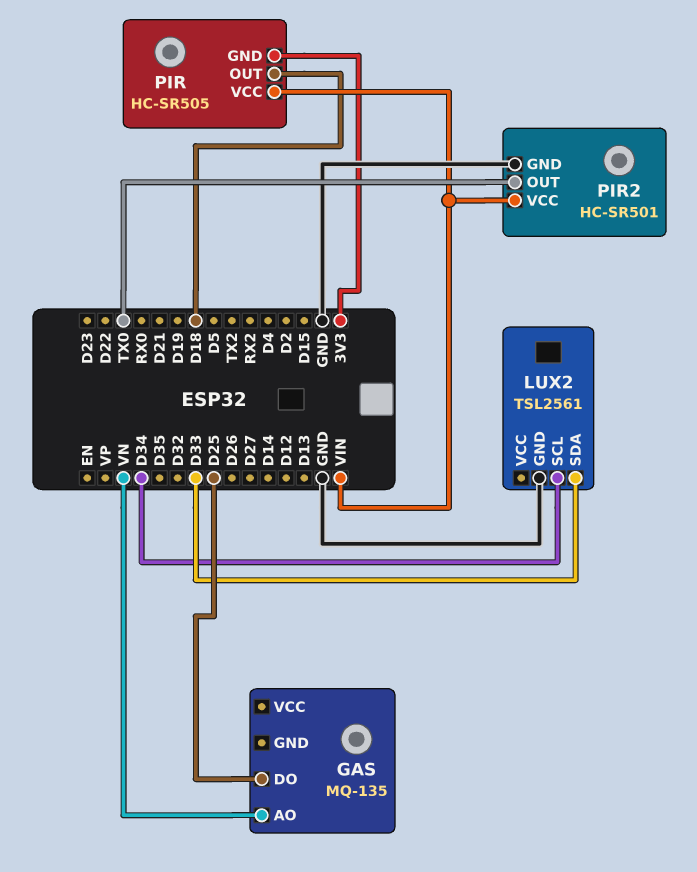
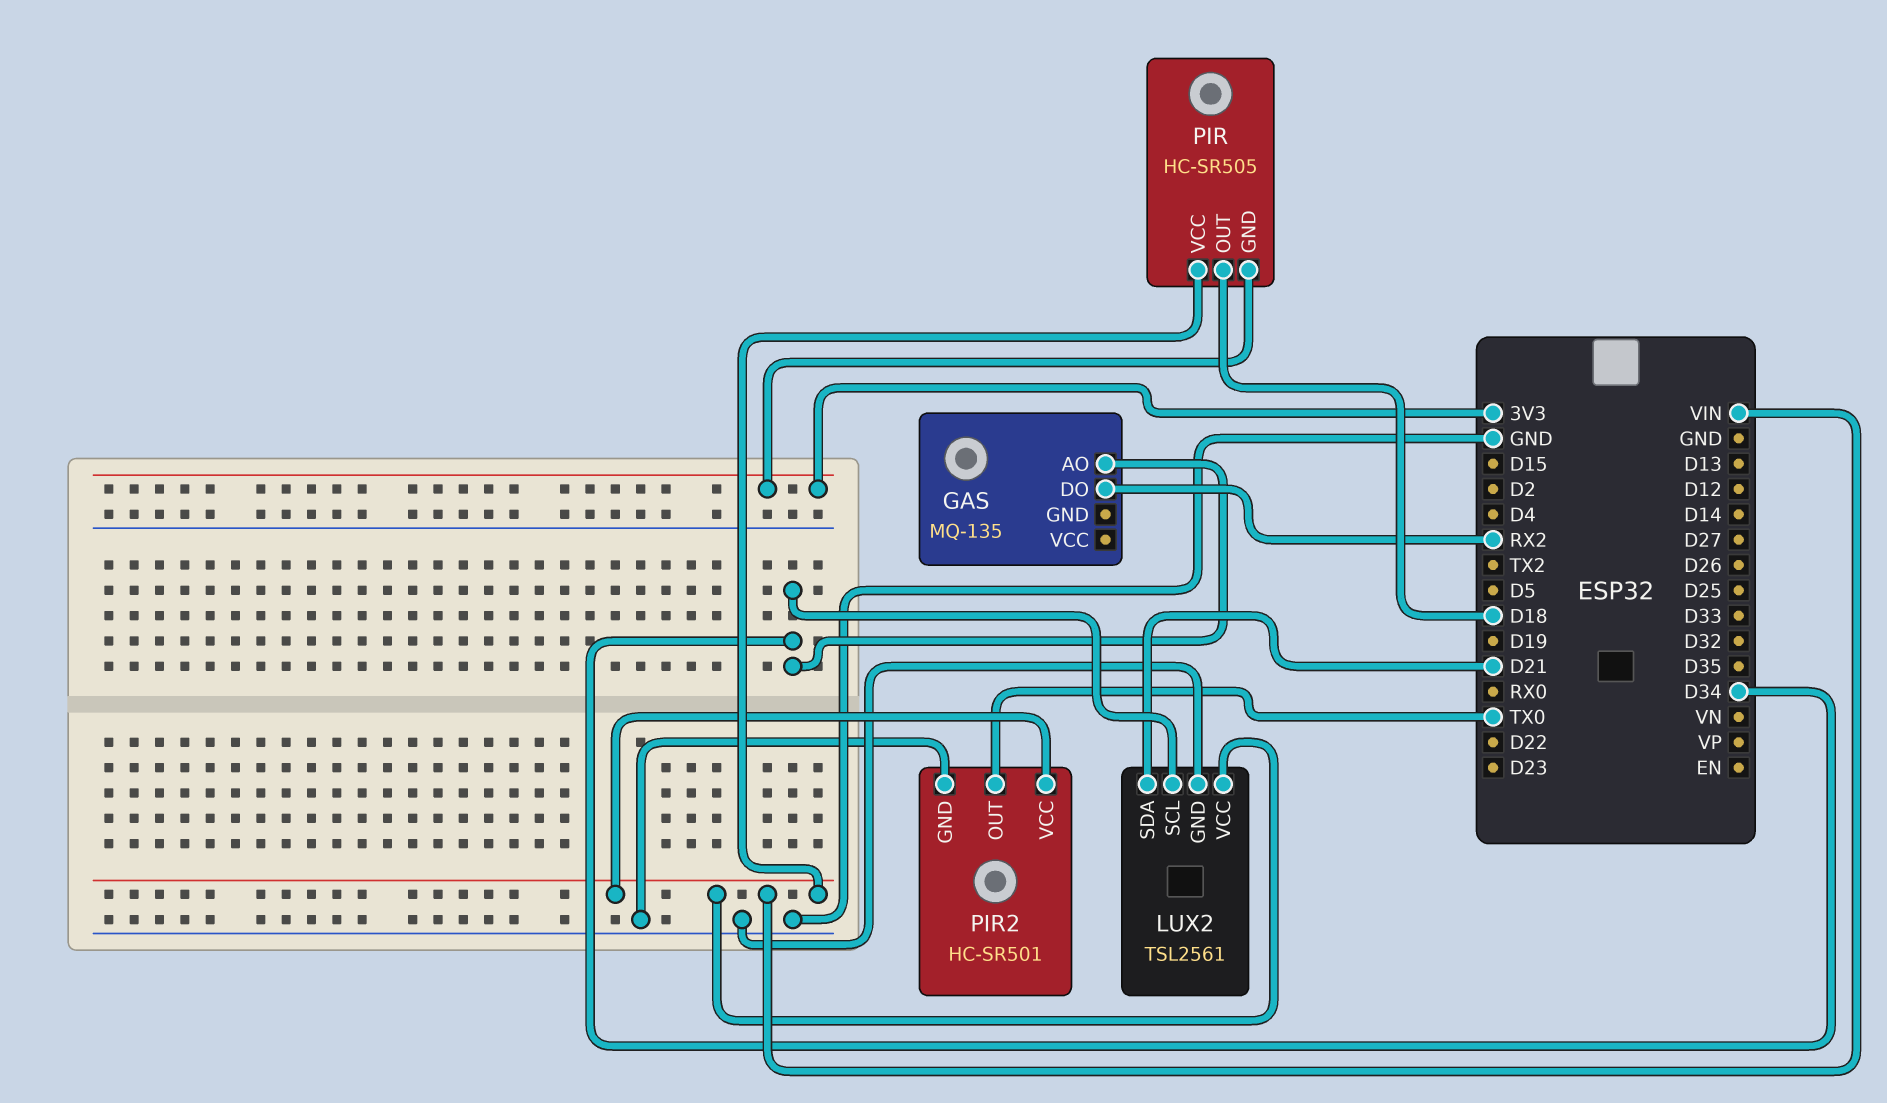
GAS pin AO: VN -> D34
GAS pin DO: D25 -> RX2
LUX2 pin SDA: D33 -> D21
LUX2 pin VCC: none -> VIN

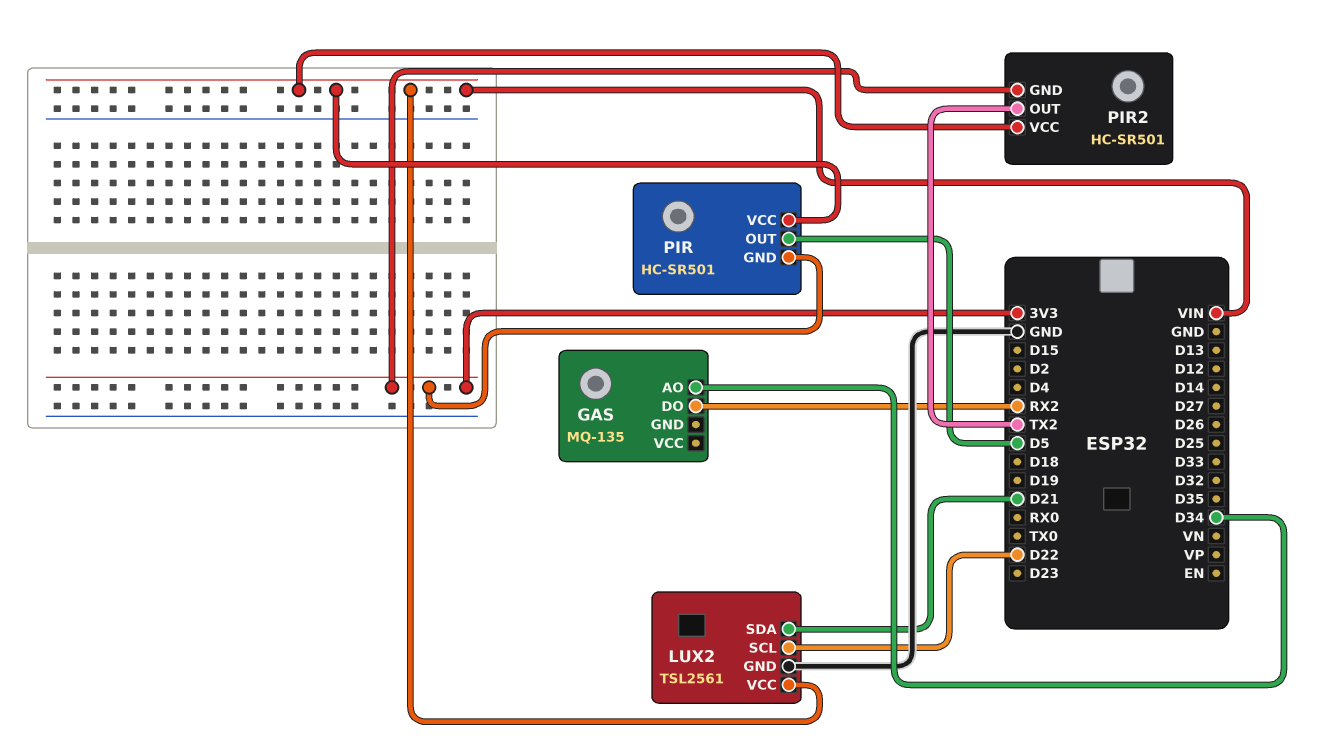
LUX2 pin SCL: D34 -> D22
PIR: HC-SR505 -> HC-SR501
PIR pin OUT: D18 -> D5
PIR2 pin GND: GND -> 3V3
PIR2 pin OUT: TX0 -> TX2

